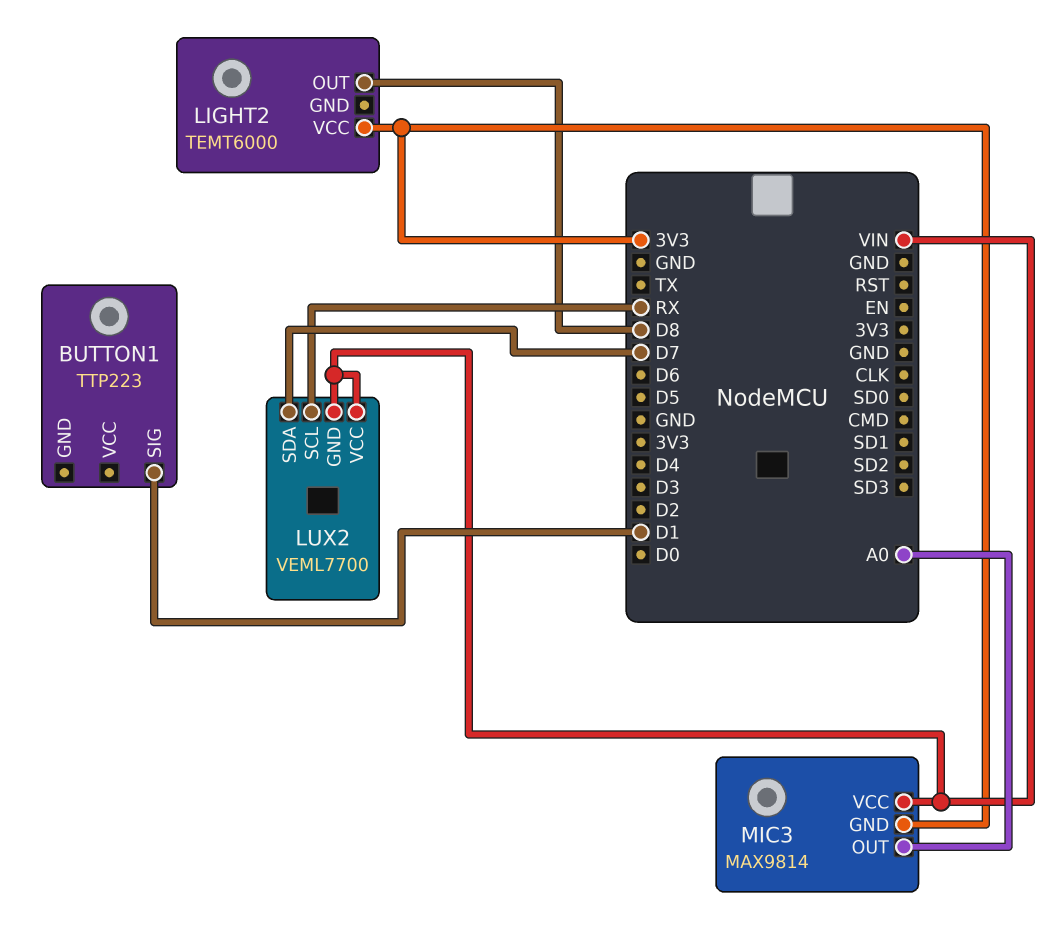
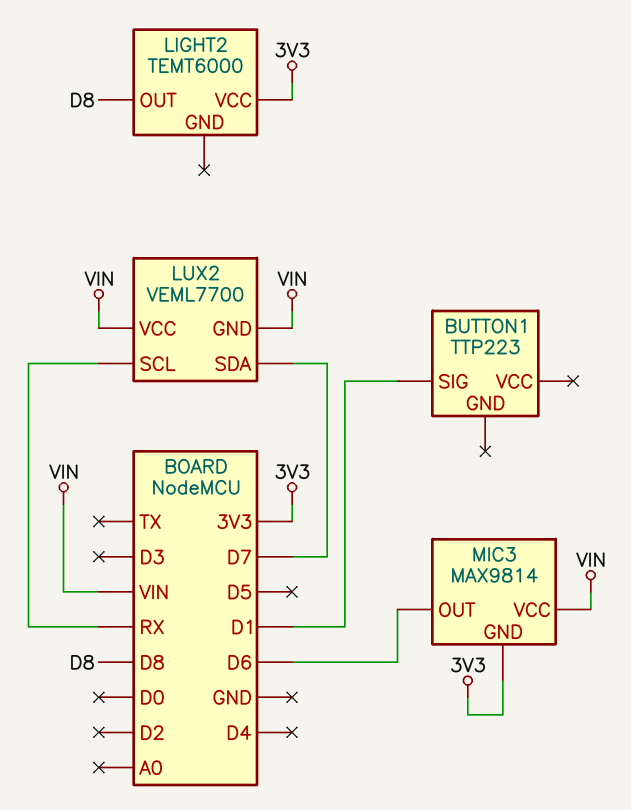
MIC3 pin OUT: A0 -> D6

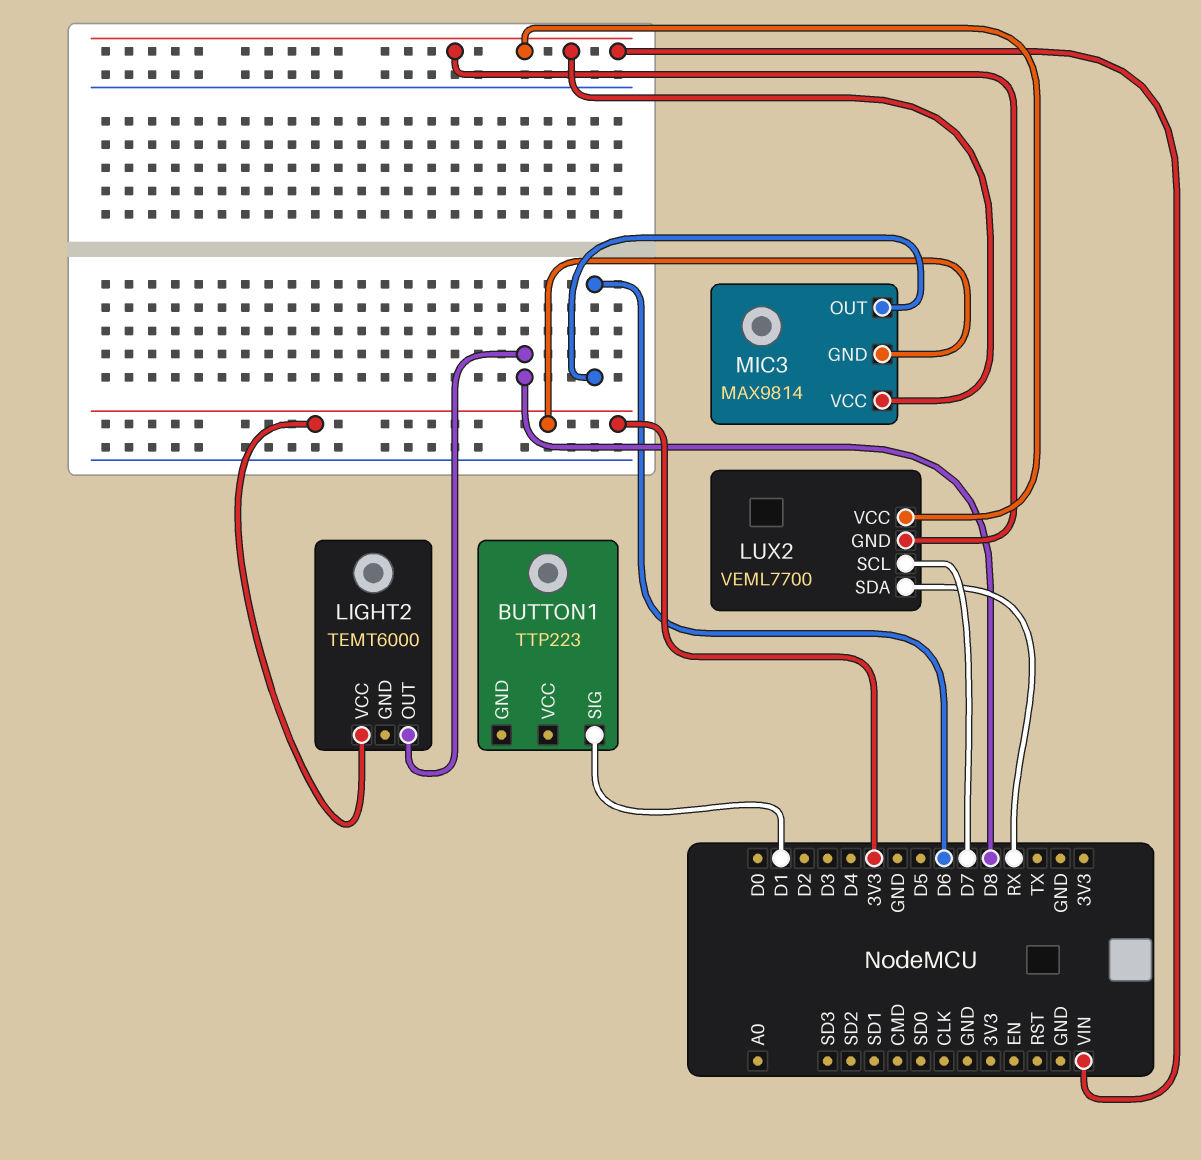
LUX2 pin SCL: RX -> D7
LUX2 pin SDA: D7 -> RX

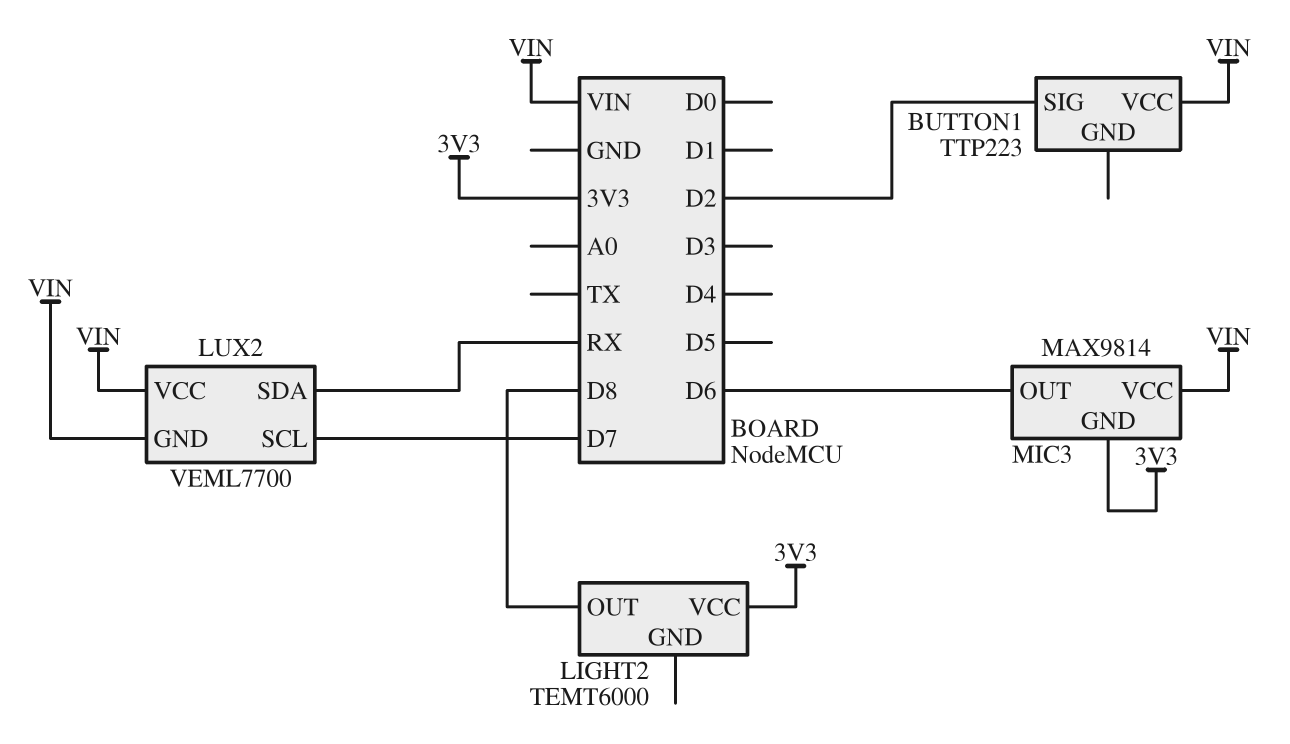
BUTTON1 pin SIG: D1 -> D2
BUTTON1 pin VCC: none -> VIN

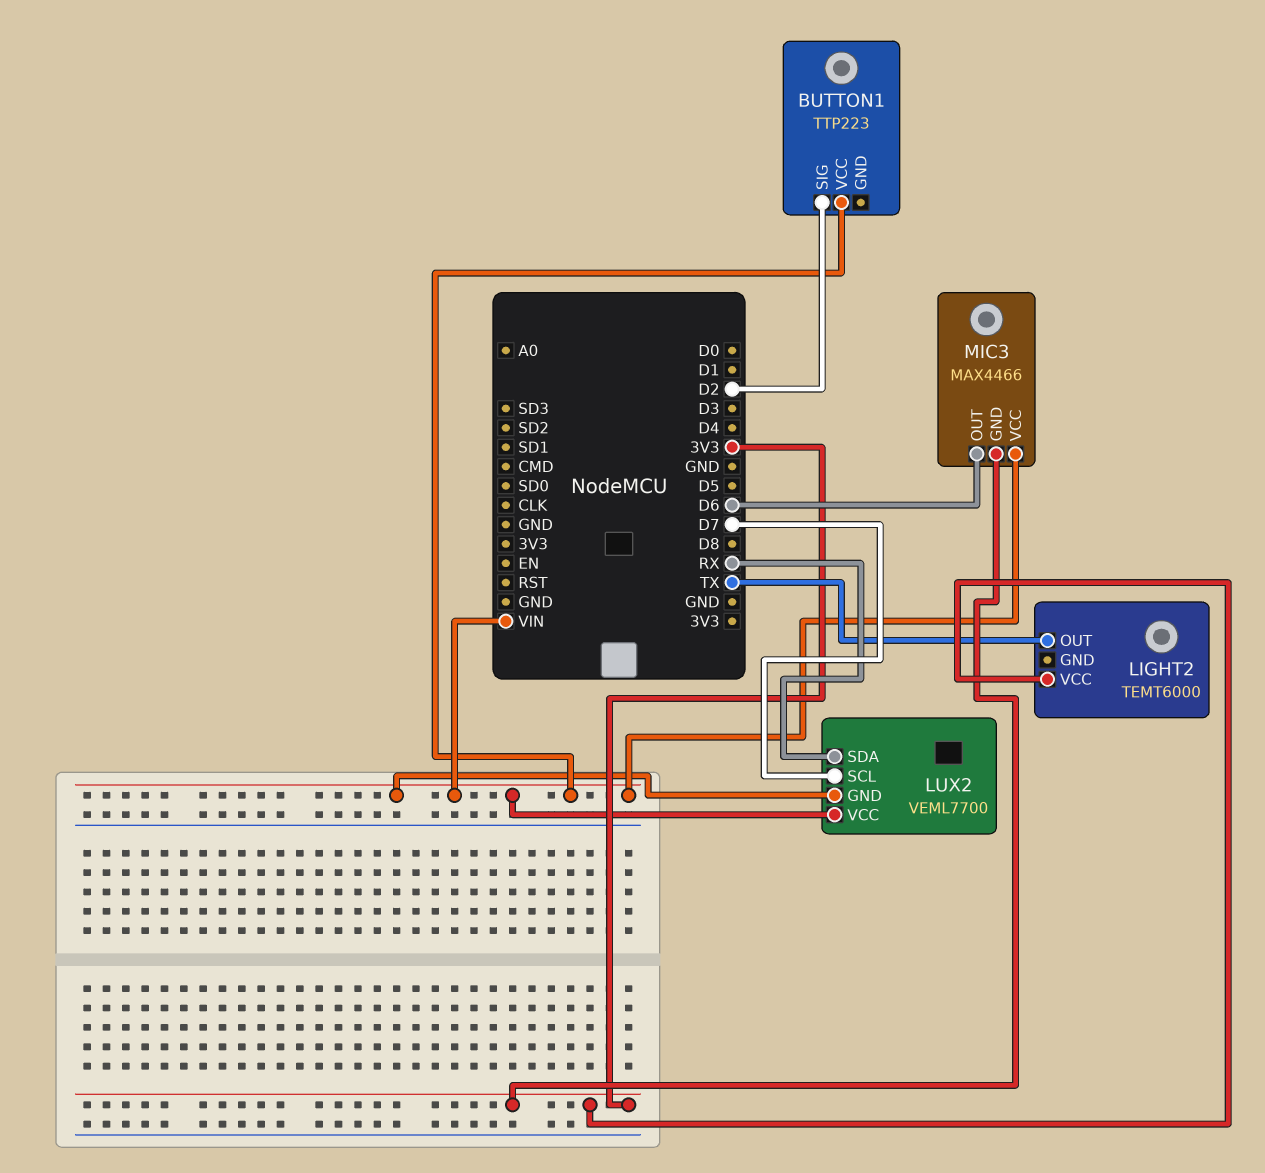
LIGHT2 pin OUT: D8 -> TX
MIC3: MAX9814 -> MAX4466

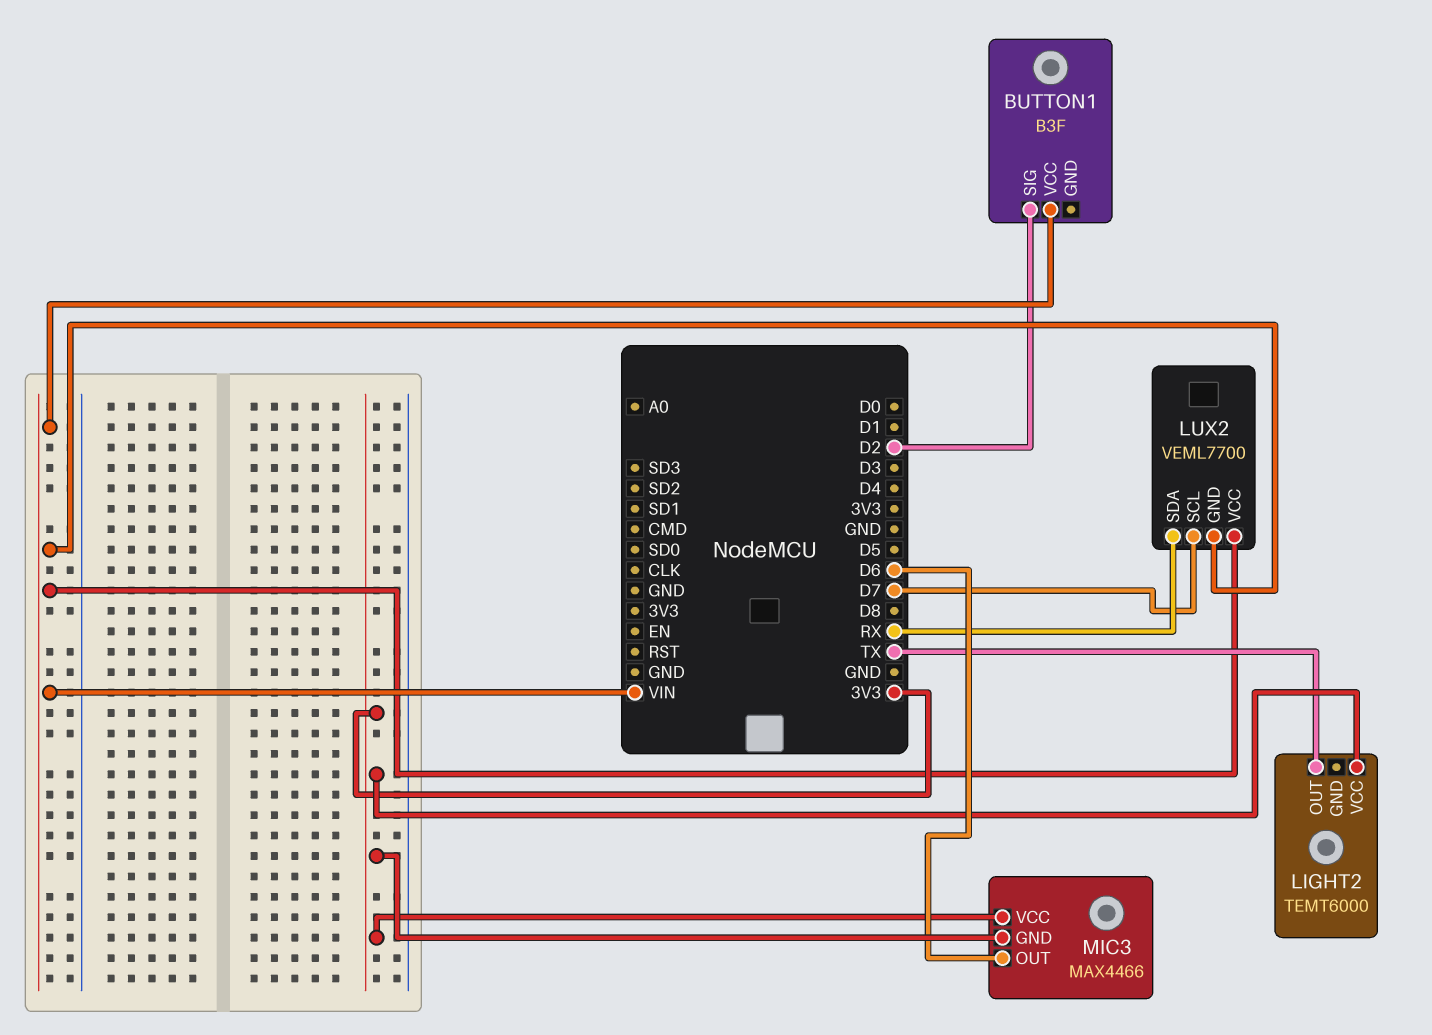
BUTTON1: TTP223 -> B3F
MIC3 pin VCC: VIN -> 3V3

